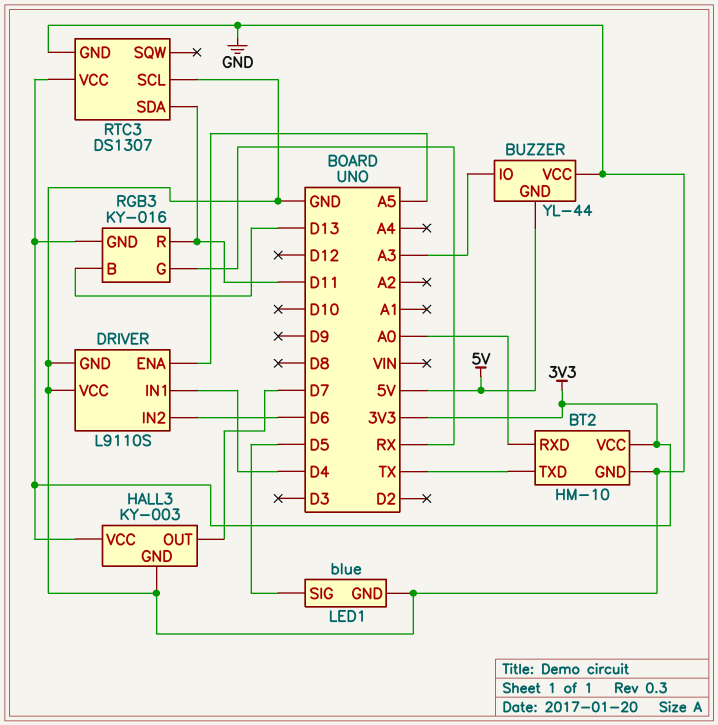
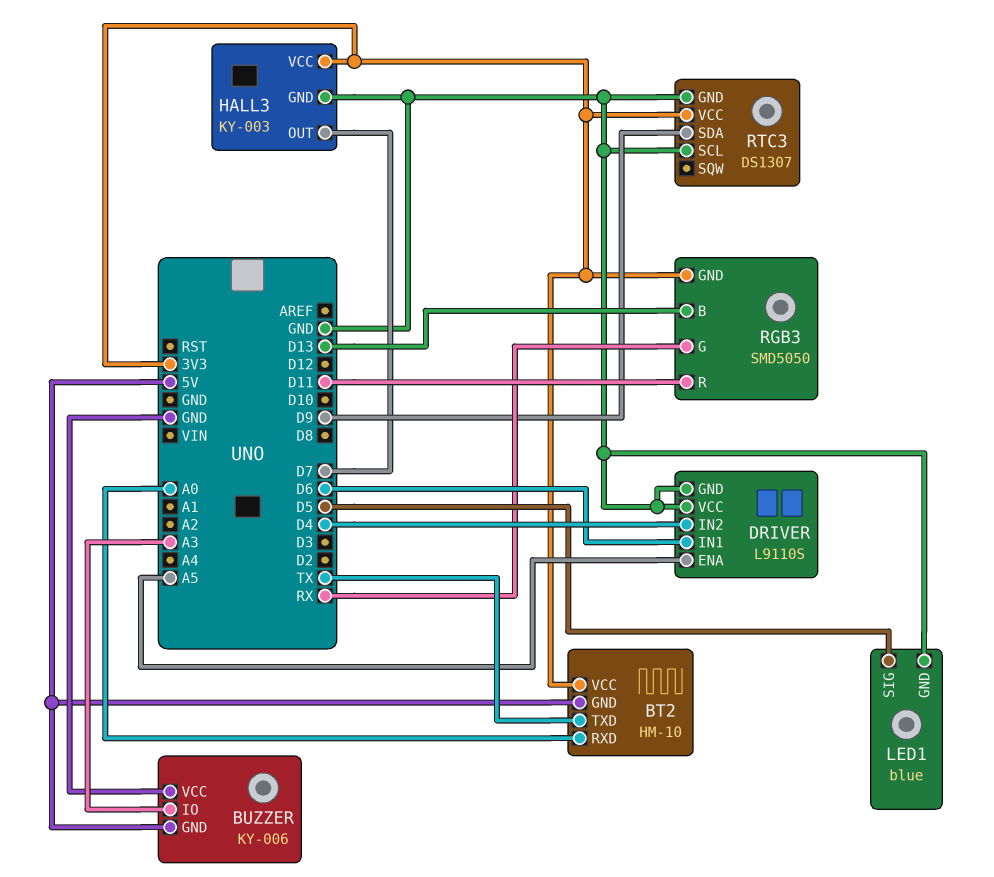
BT2 pin GND: GND -> 5V
BUZZER: YL-44 -> KY-006
DRIVER pin IN1: D4 -> D6
DRIVER pin IN2: D6 -> D4
RGB3: KY-016 -> SMD5050
RTC3 pin SDA: D11 -> D9

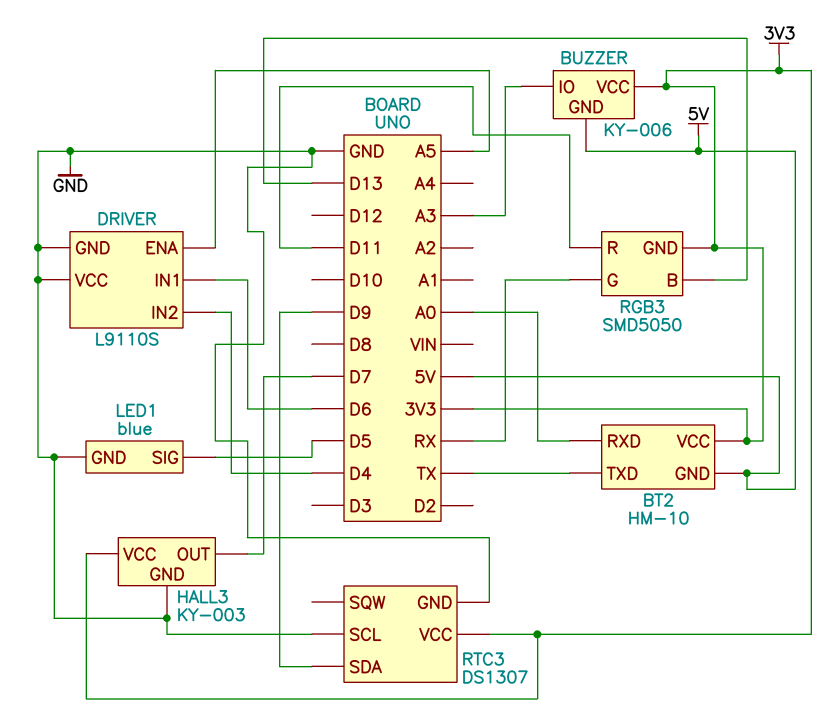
BUZZER pin VCC: GND -> 3V3

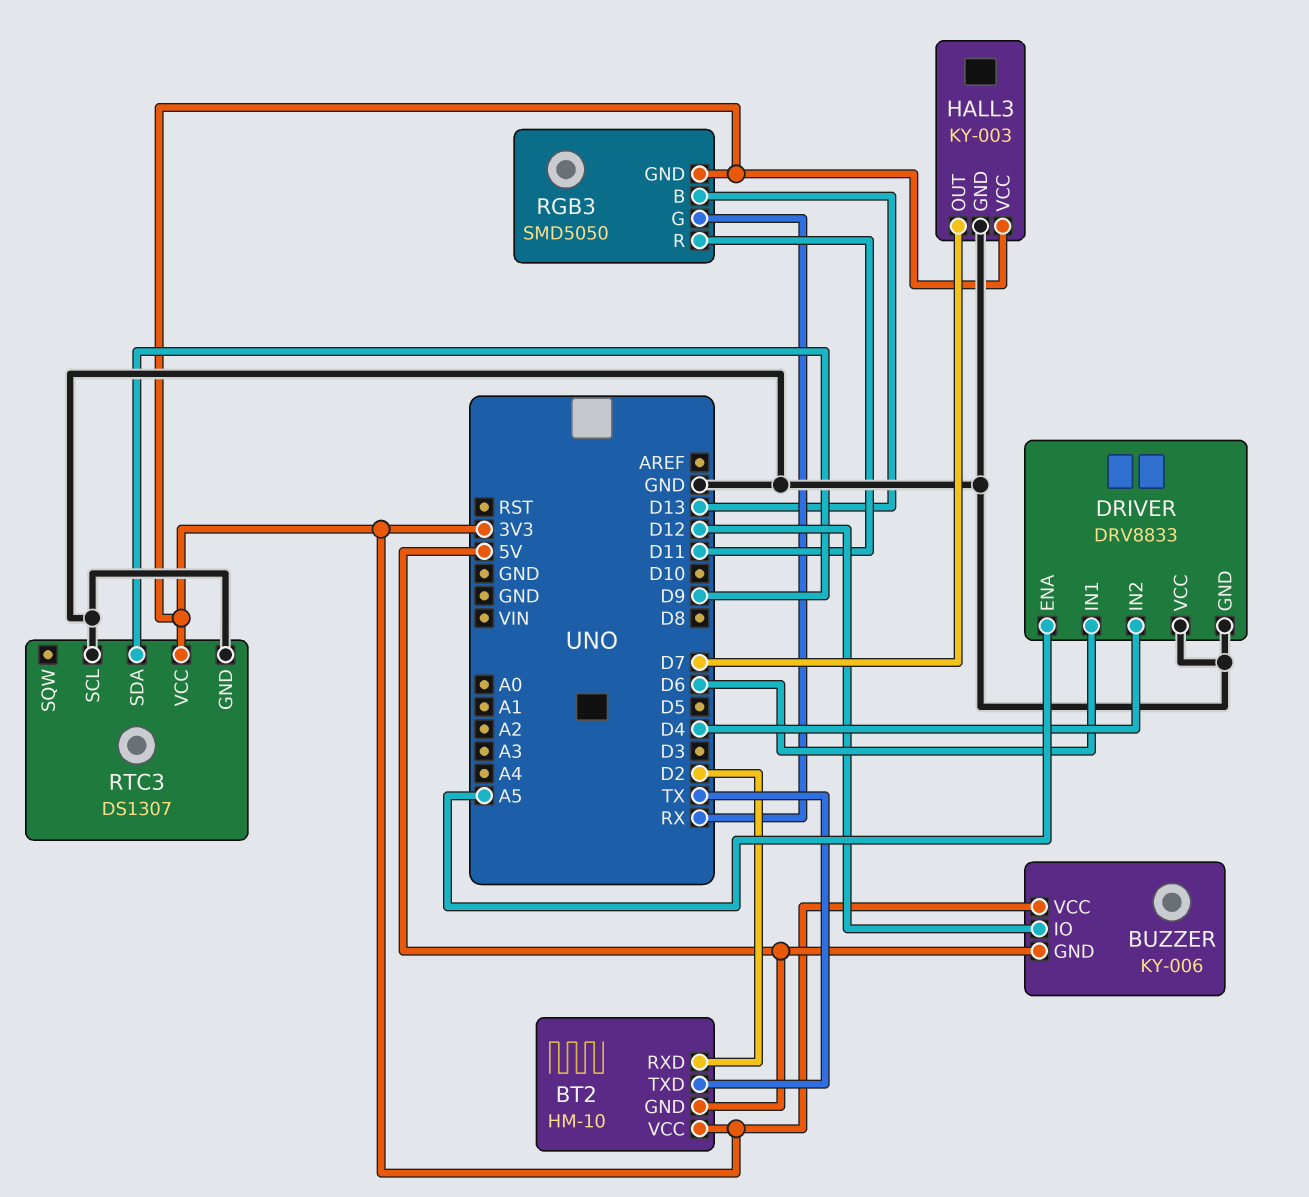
BT2 pin RXD: A0 -> D2
BUZZER pin IO: A3 -> D12
DRIVER: L9110S -> DRV8833
LED1: blue -> none
LED1 pin GND: GND -> none
LED1 pin SIG: D5 -> none

